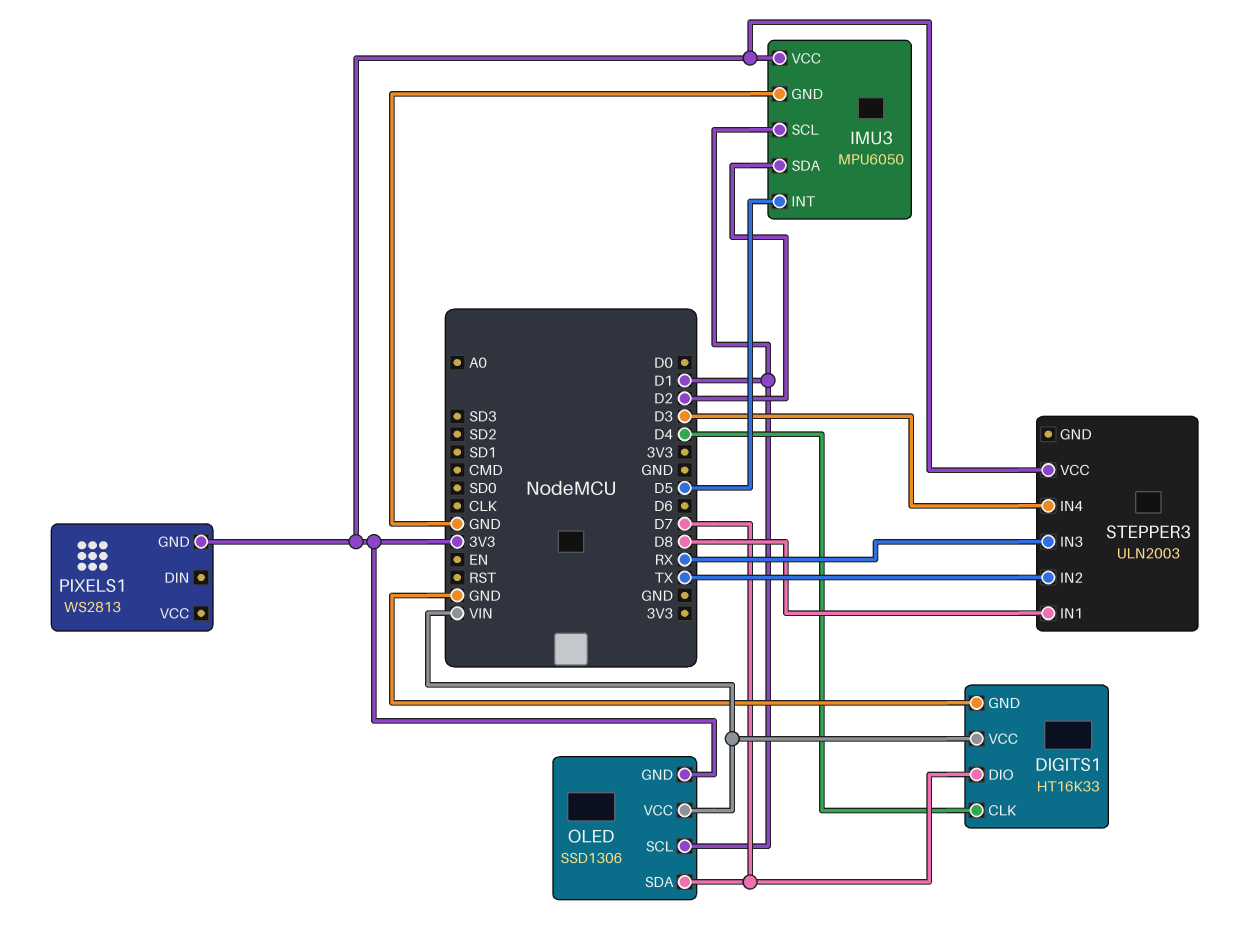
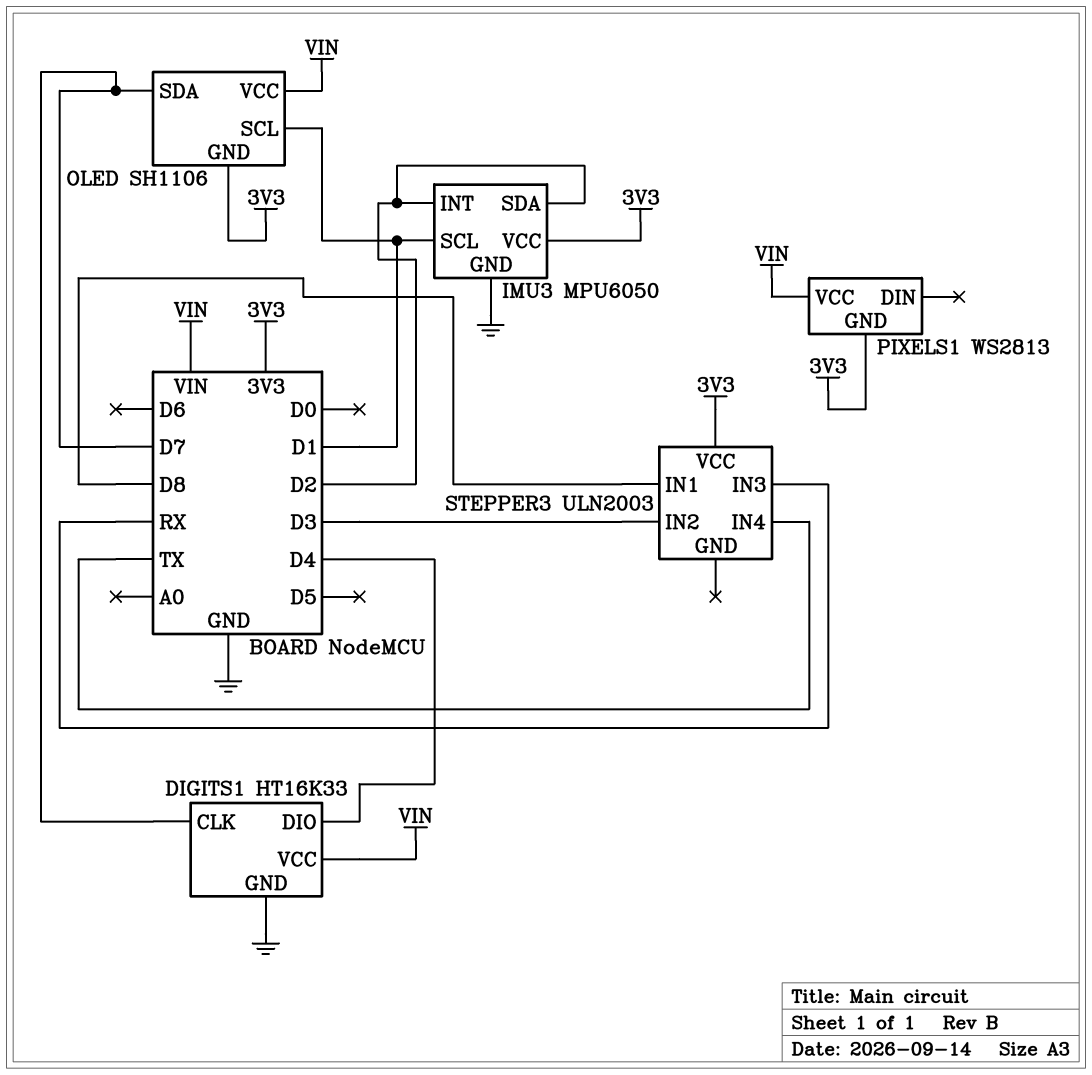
DIGITS1 pin CLK: D4 -> D7
DIGITS1 pin DIO: D7 -> D4
IMU3 pin INT: D5 -> D2
OLED: SSD1306 -> SH1106
PIXELS1 pin VCC: none -> VIN
STEPPER3 pin IN2: TX -> D3
STEPPER3 pin IN4: D3 -> TX

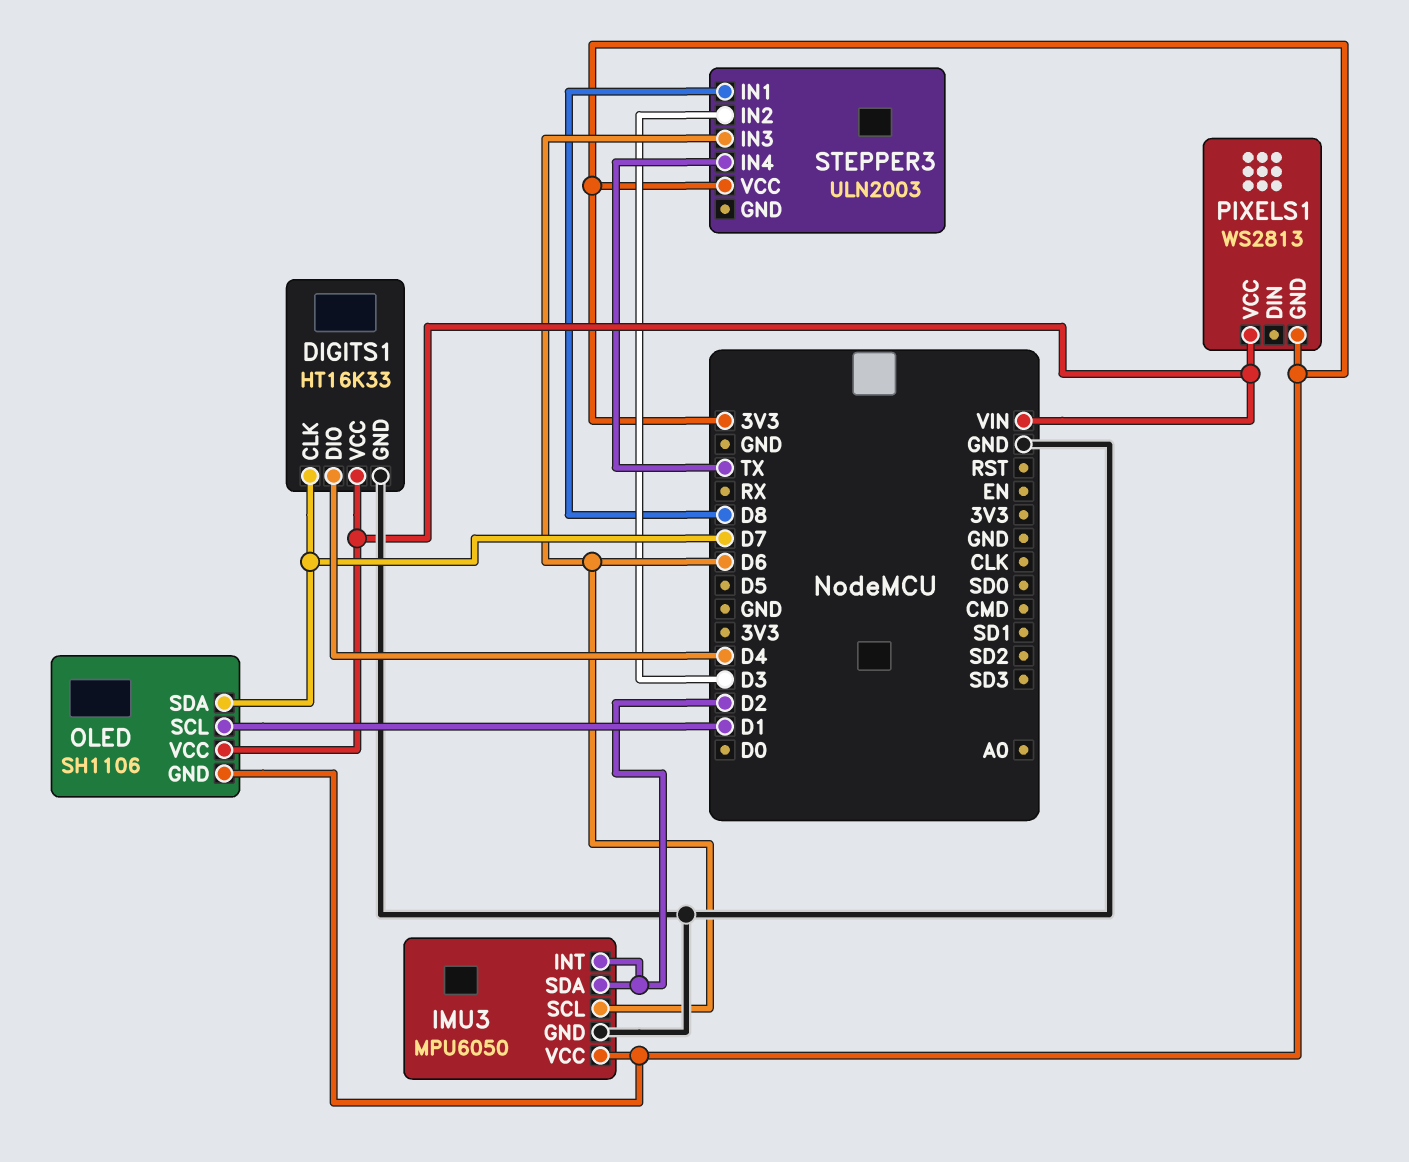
IMU3 pin SCL: D1 -> D6
STEPPER3 pin IN3: RX -> D6

